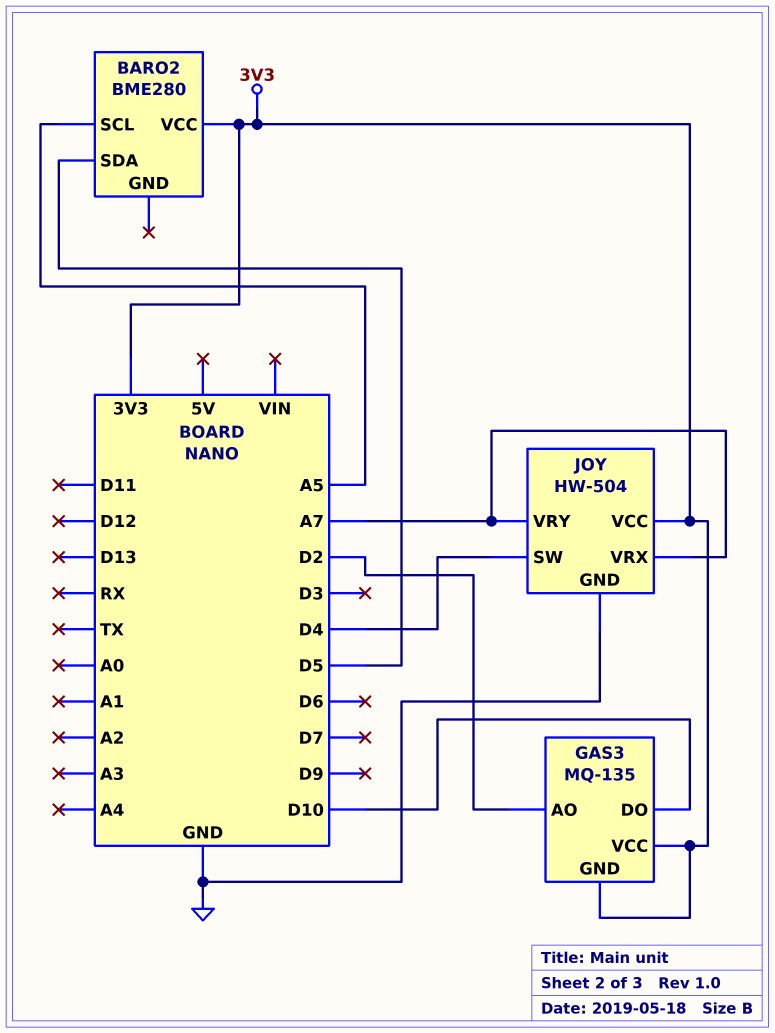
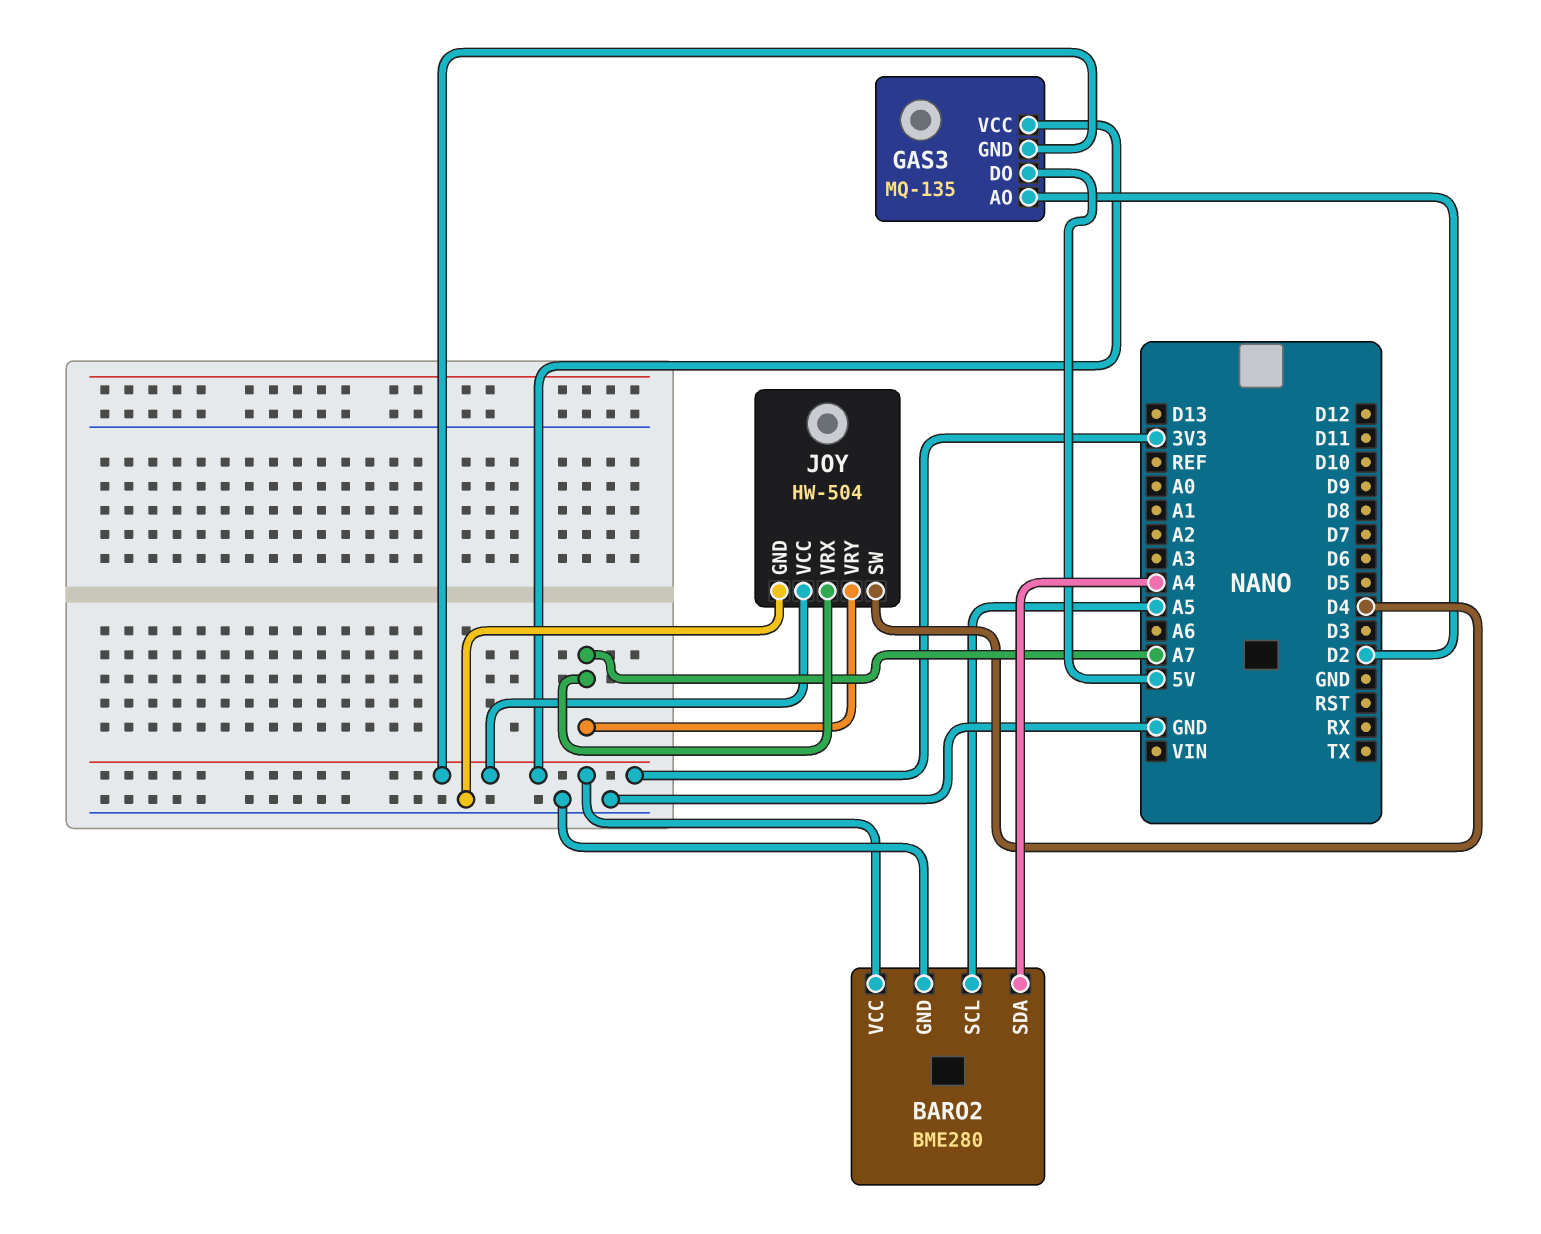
BARO2 pin GND: none -> GND
BARO2 pin SDA: D5 -> A4
GAS3 pin DO: D10 -> 5V

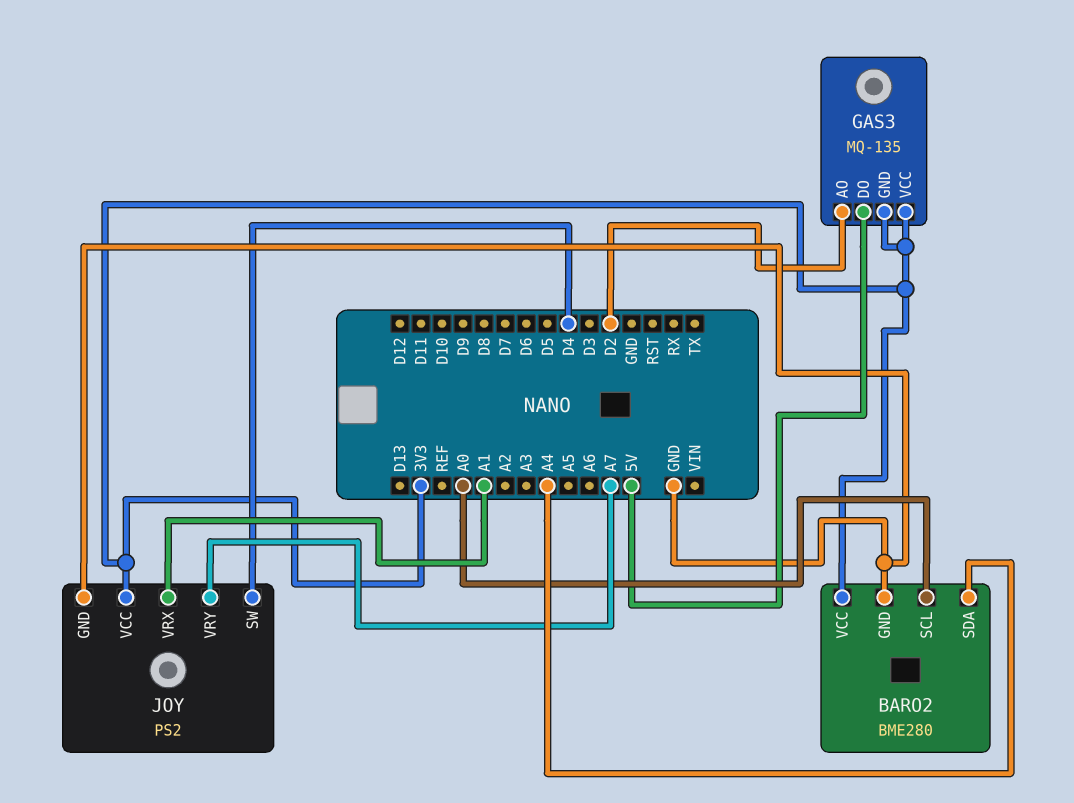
BARO2 pin SCL: A5 -> A0
JOY: HW-504 -> PS2
JOY pin VRX: A7 -> A1

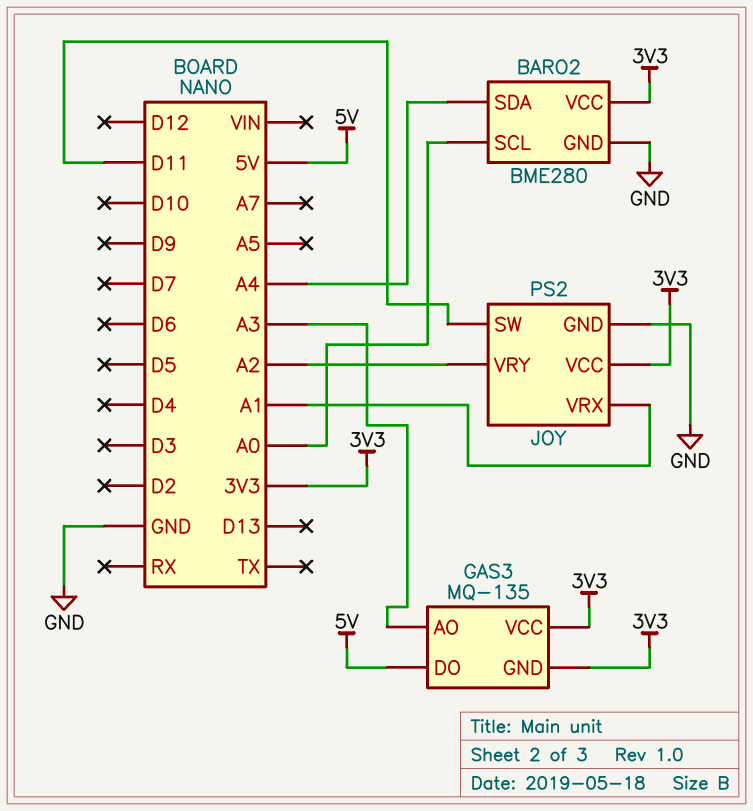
GAS3 pin AO: D2 -> A3
JOY pin SW: D4 -> D11
JOY pin VRY: A7 -> A2

